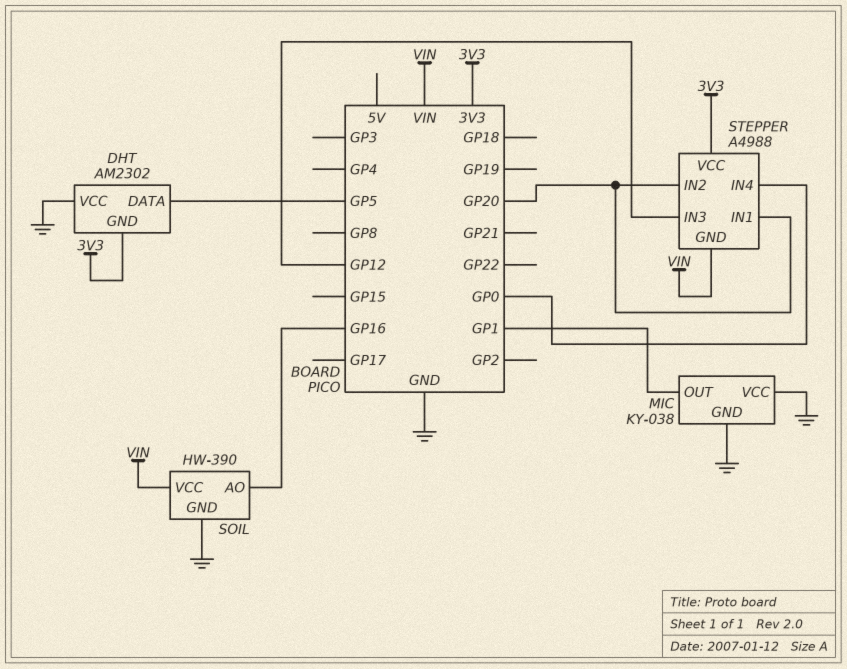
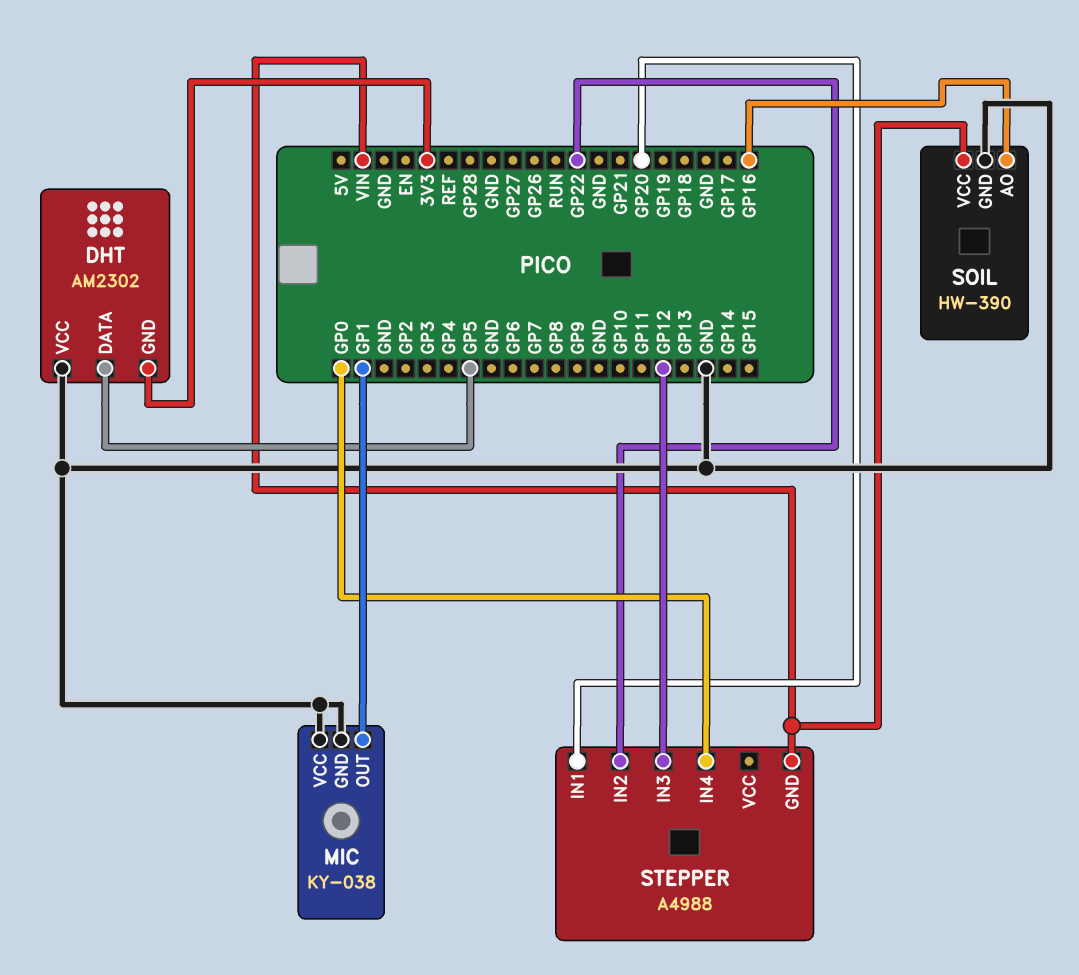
STEPPER pin IN2: GP20 -> GP22
STEPPER pin VCC: 3V3 -> none

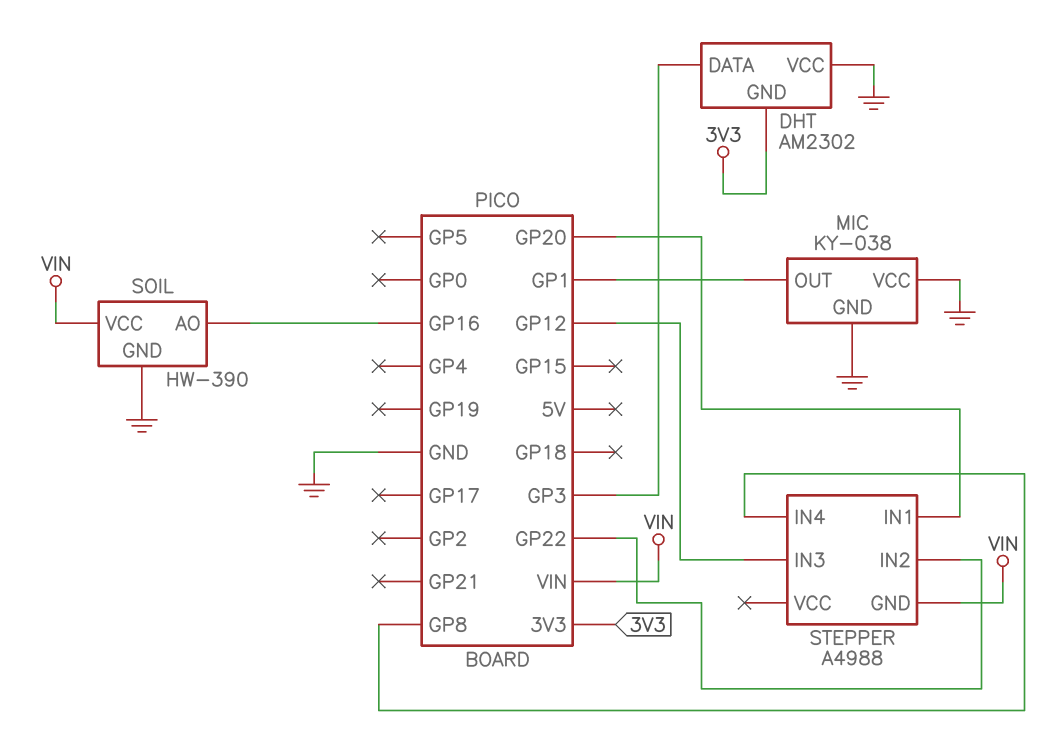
DHT pin DATA: GP5 -> GP3
STEPPER pin IN4: GP0 -> GP8

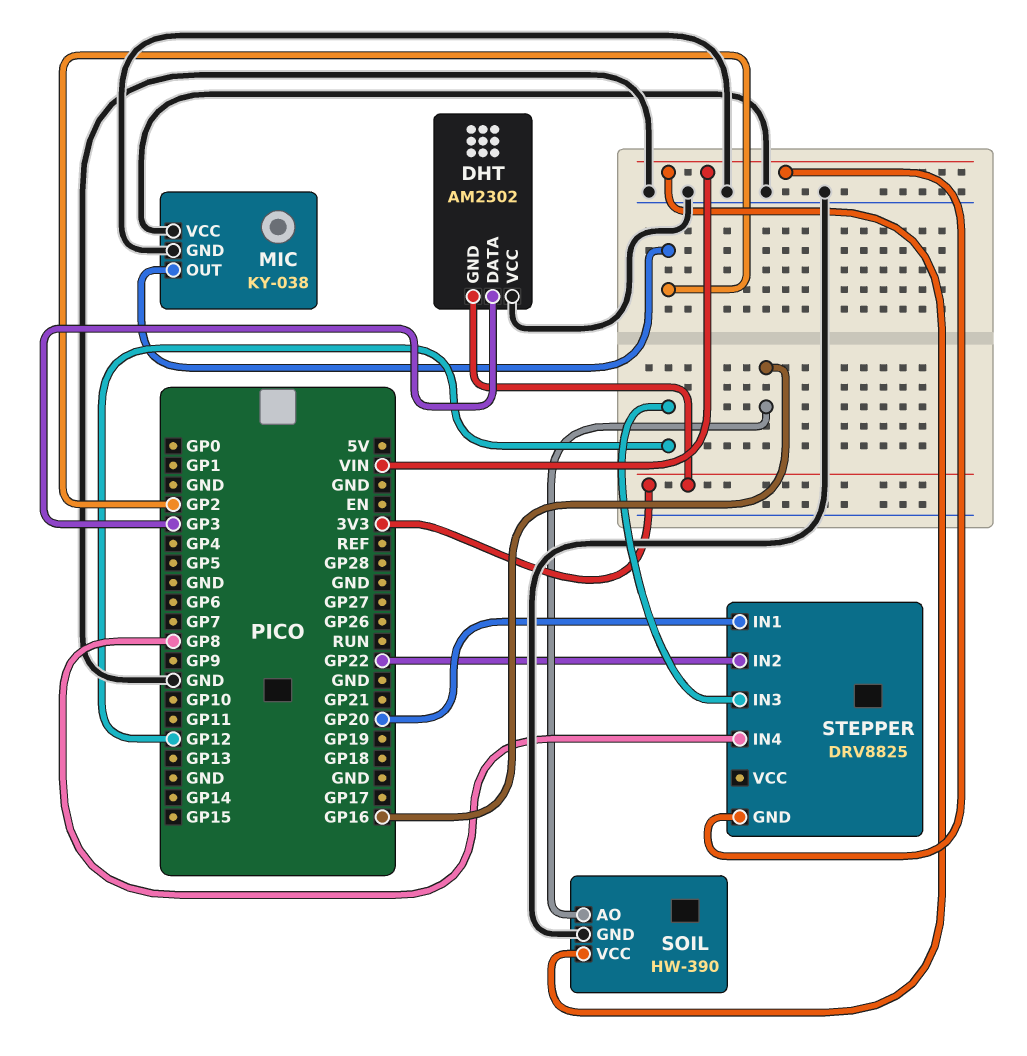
MIC pin OUT: GP1 -> GP2
STEPPER: A4988 -> DRV8825

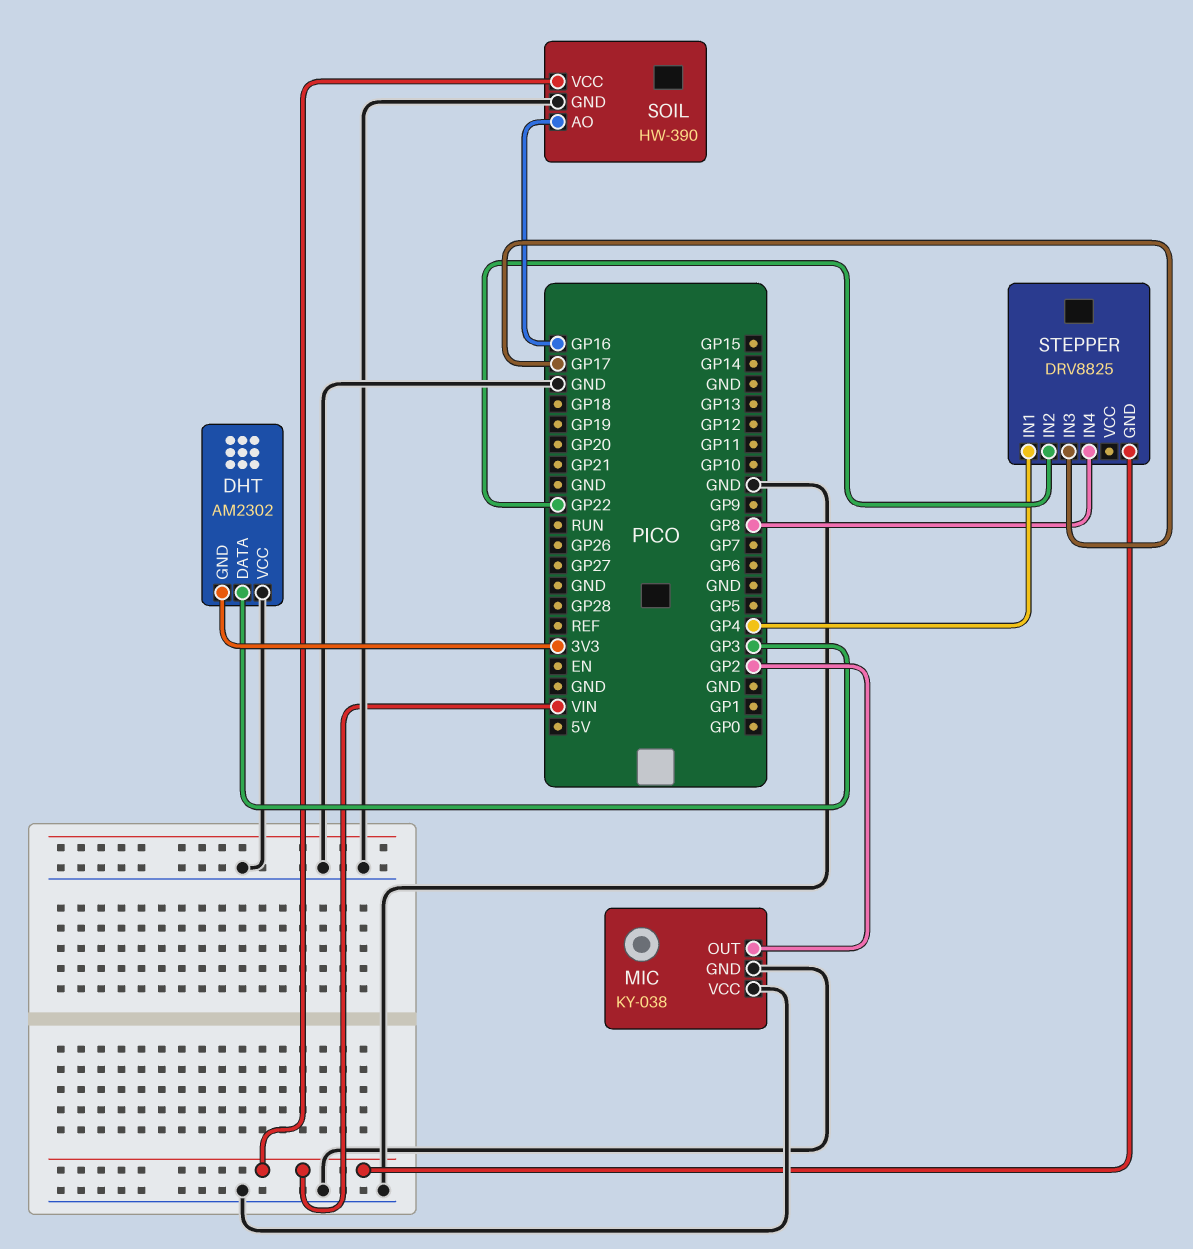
STEPPER pin IN1: GP20 -> GP4
STEPPER pin IN3: GP12 -> GP17

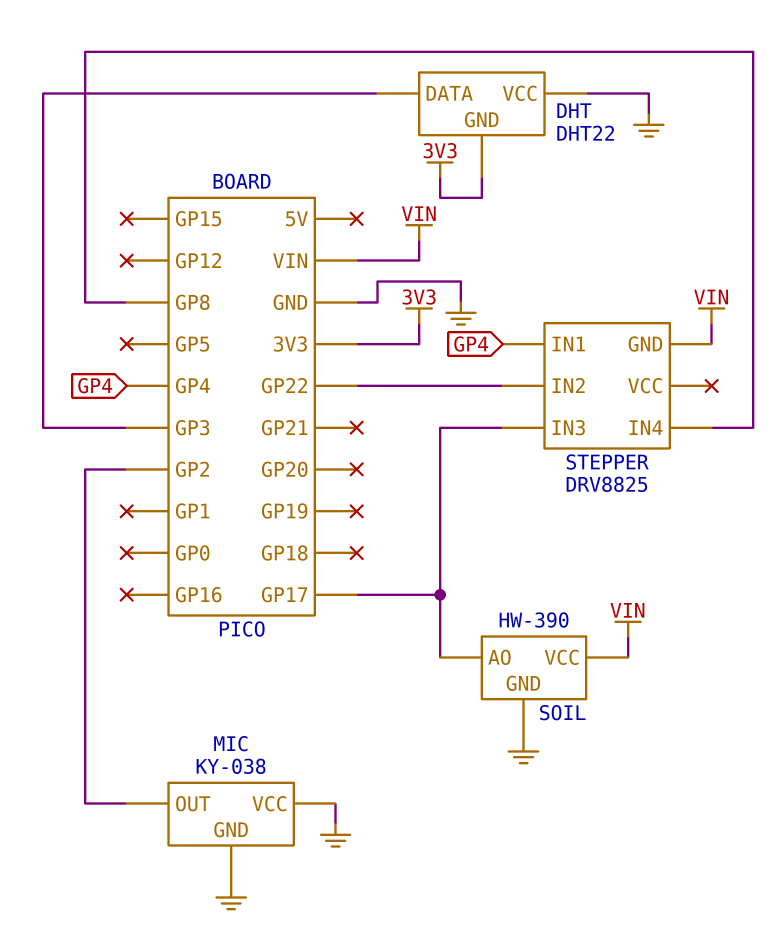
DHT: AM2302 -> DHT22
SOIL pin AO: GP16 -> GP17

